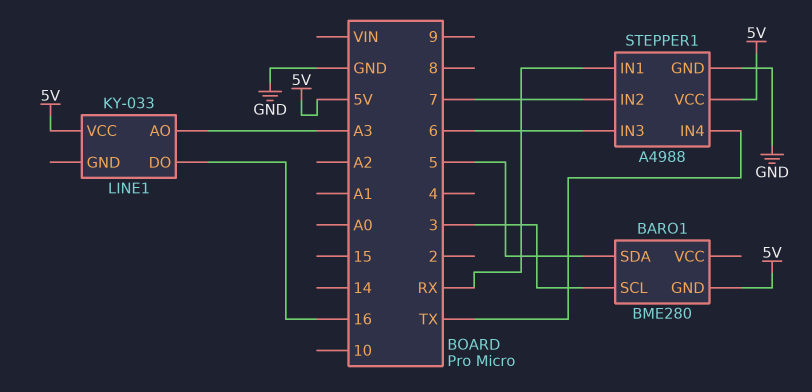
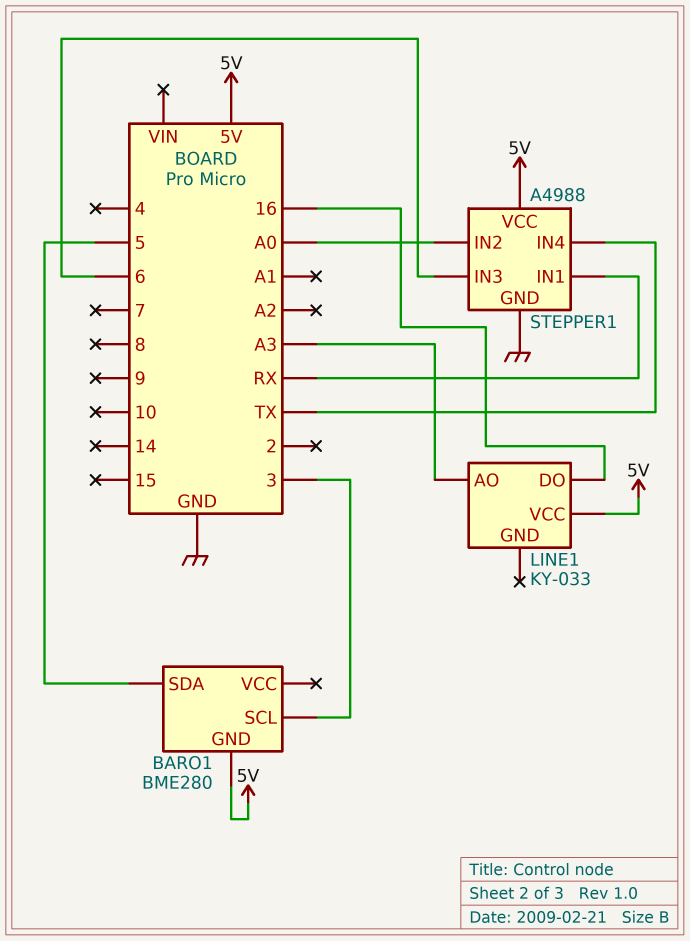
STEPPER1 pin IN2: 7 -> A0

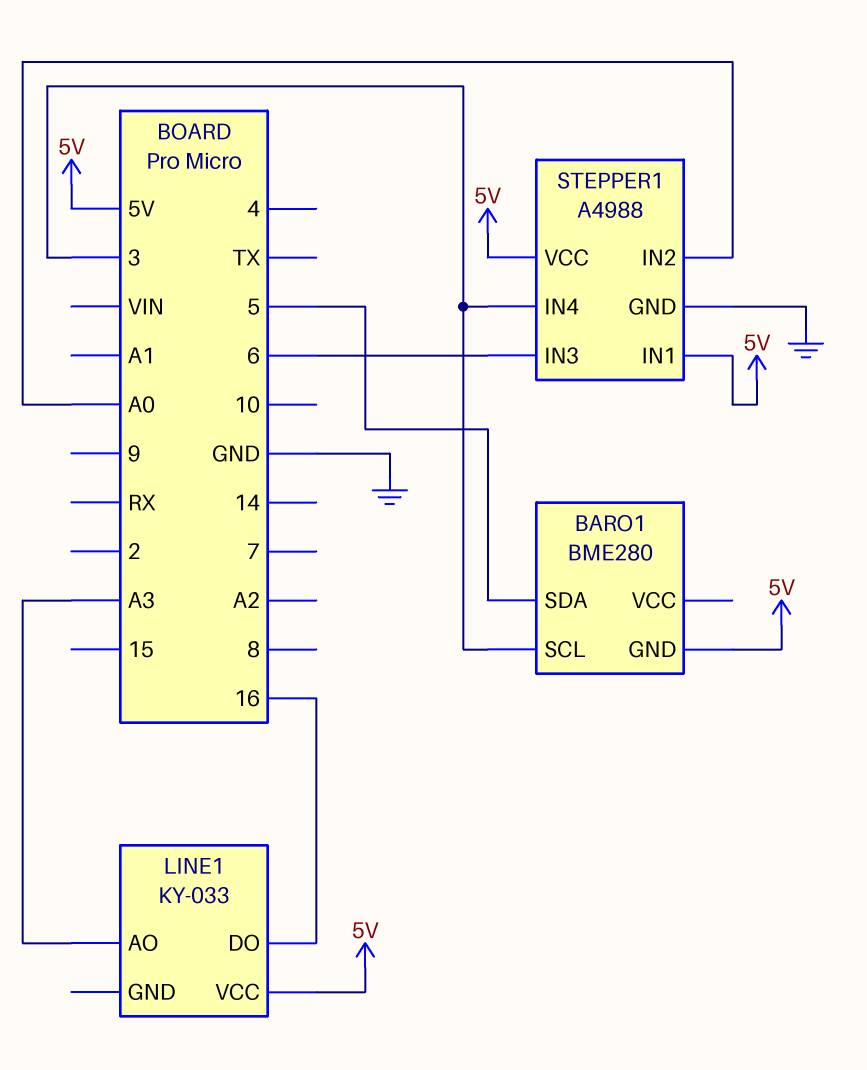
STEPPER1 pin IN1: RX -> 5V
STEPPER1 pin IN4: TX -> 3

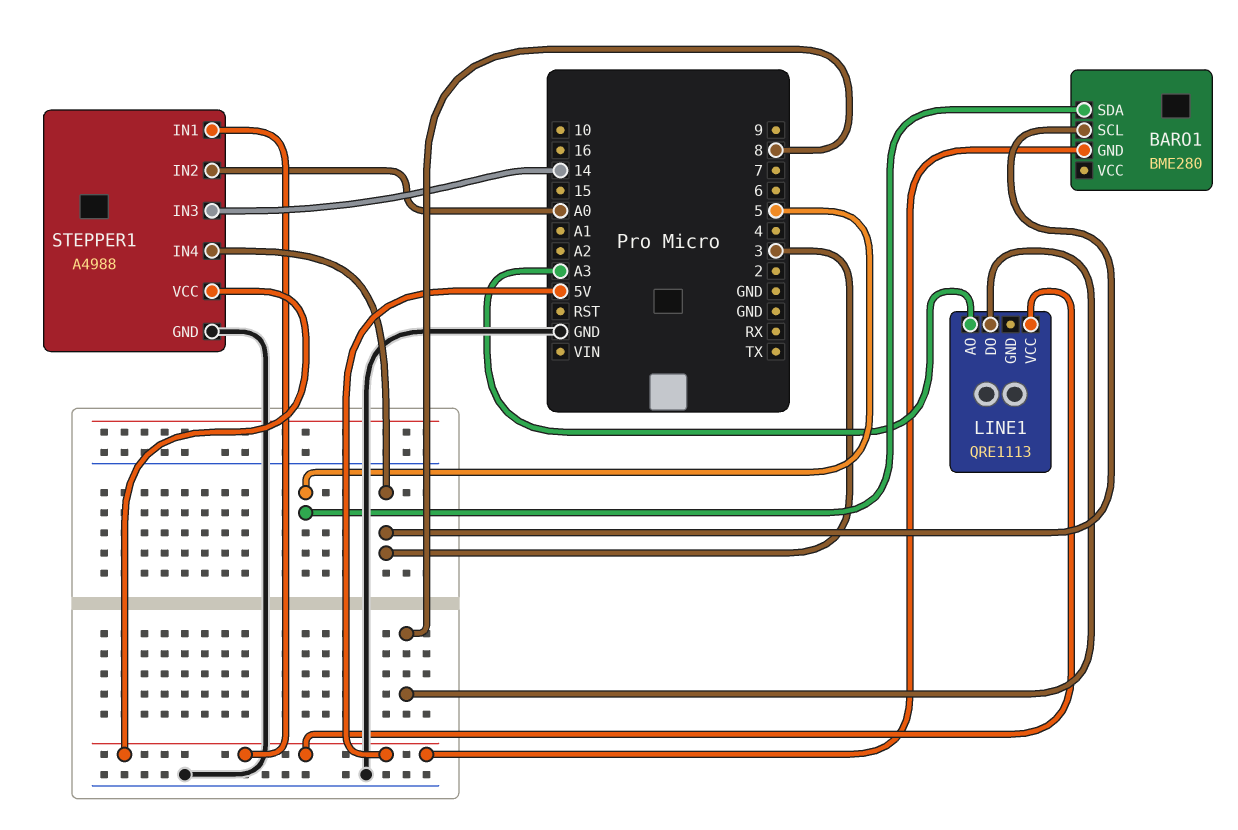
LINE1: KY-033 -> QRE1113
LINE1 pin DO: 16 -> 8
STEPPER1 pin IN3: 6 -> 14

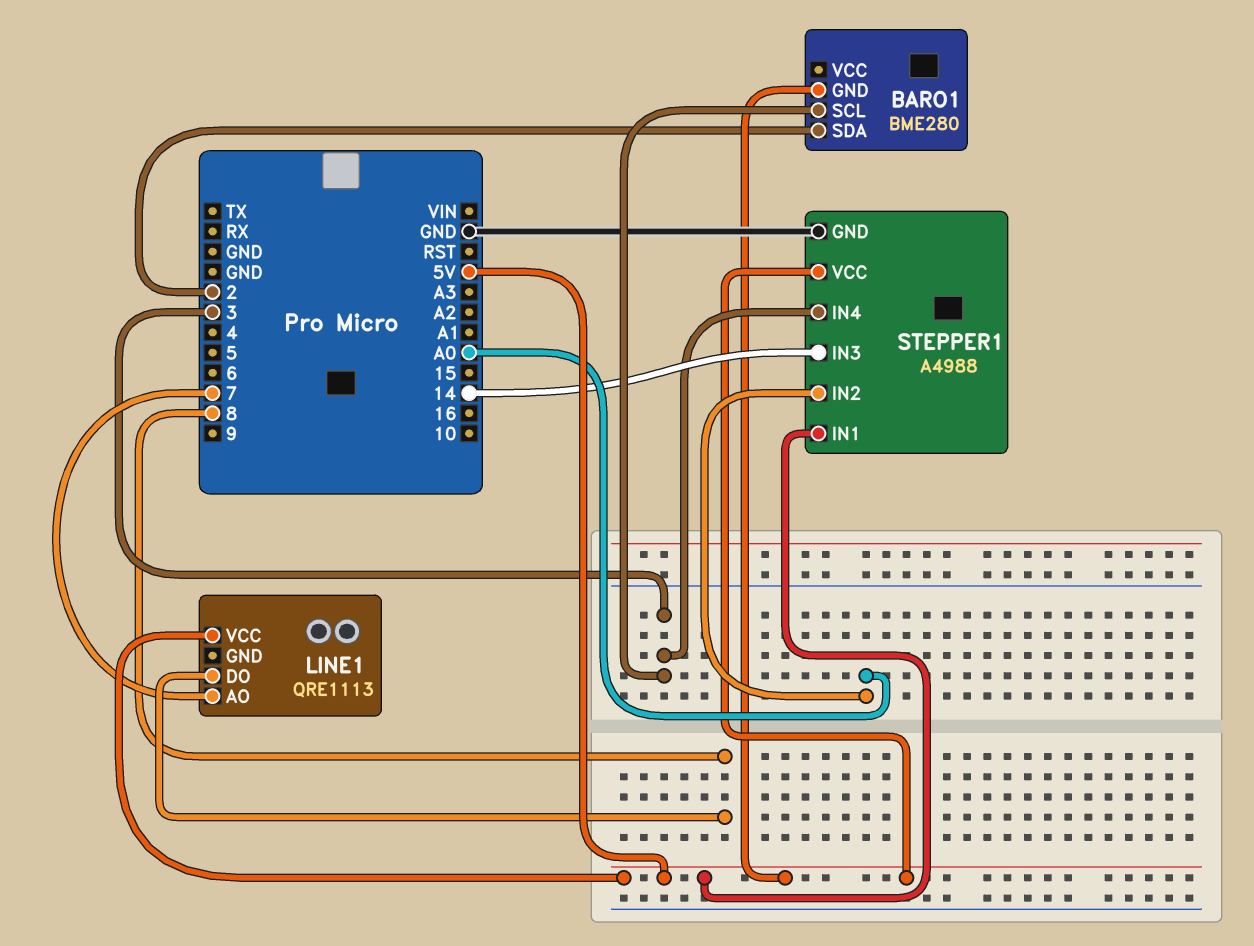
BARO1 pin SDA: 5 -> 2
LINE1 pin AO: A3 -> 7

